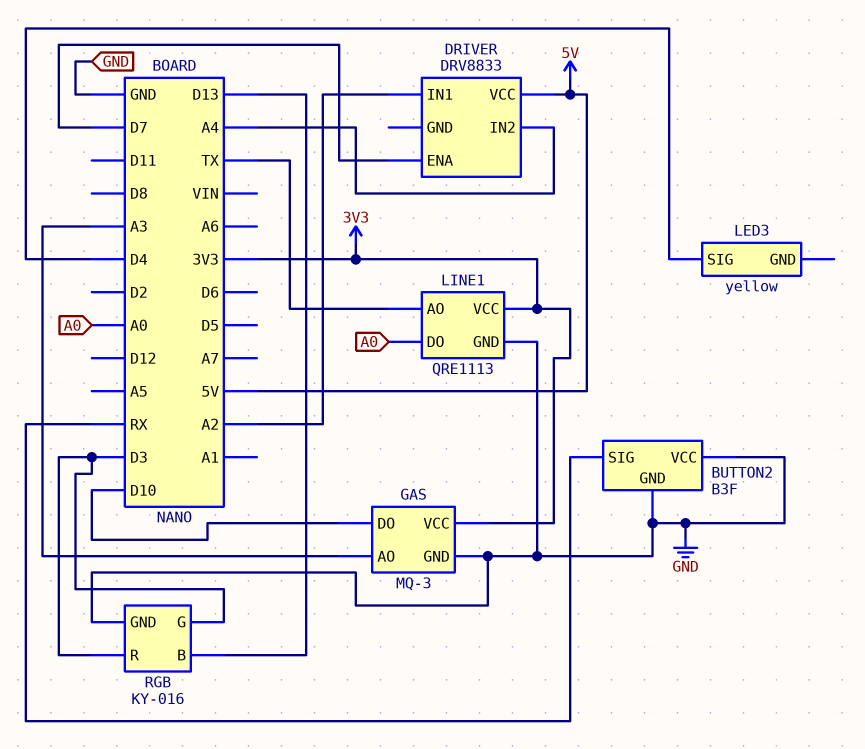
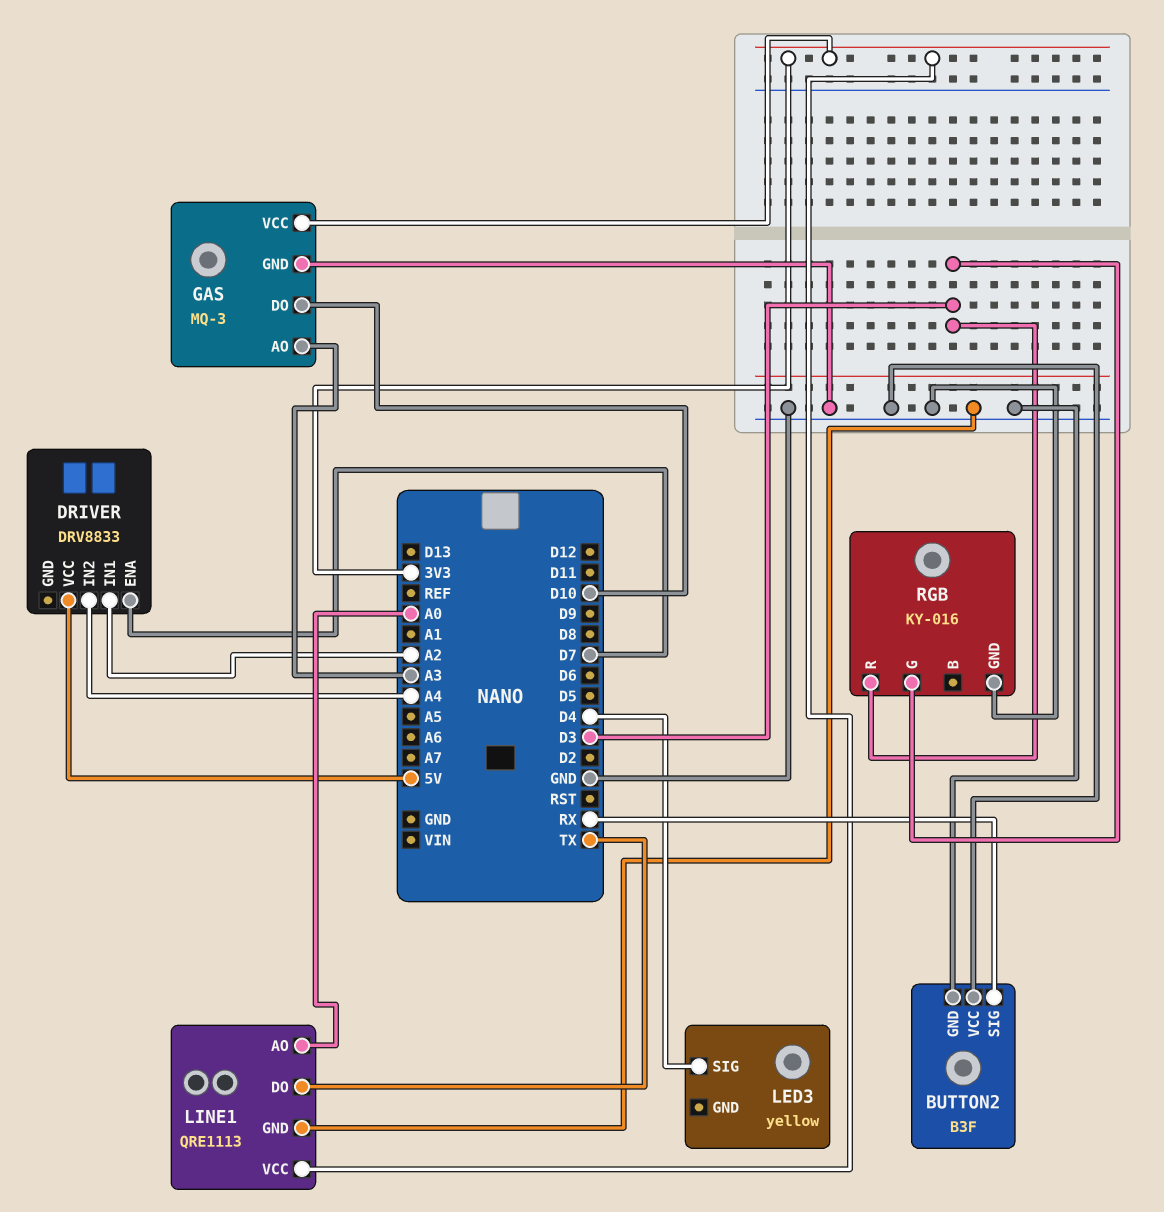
LINE1 pin AO: TX -> A0
LINE1 pin DO: A0 -> TX
RGB pin B: D13 -> none

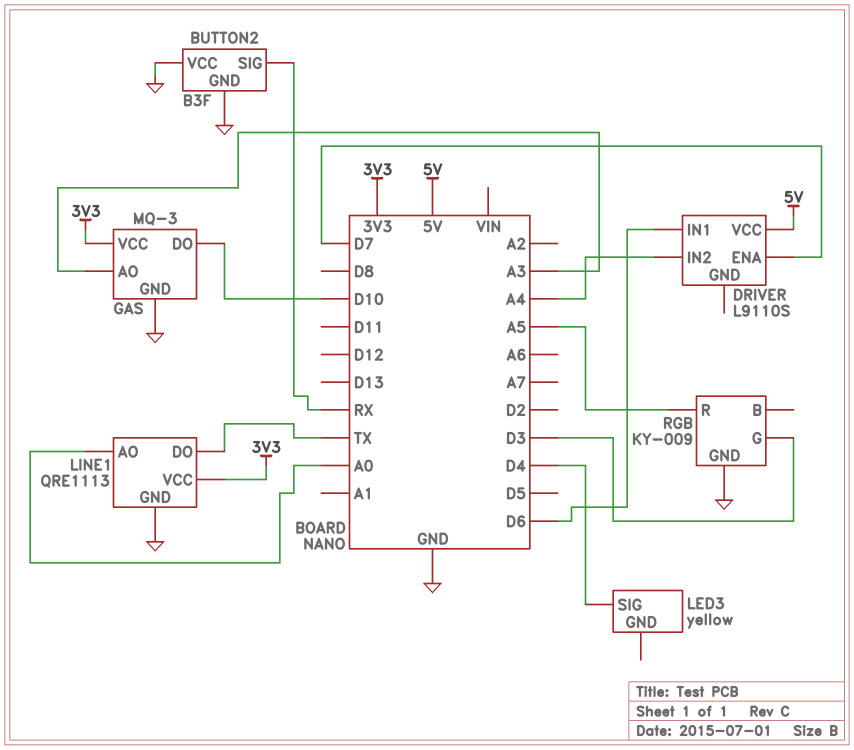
DRIVER: DRV8833 -> L9110S
DRIVER pin IN1: A2 -> D6
RGB: KY-016 -> KY-009
RGB pin R: D3 -> A5

